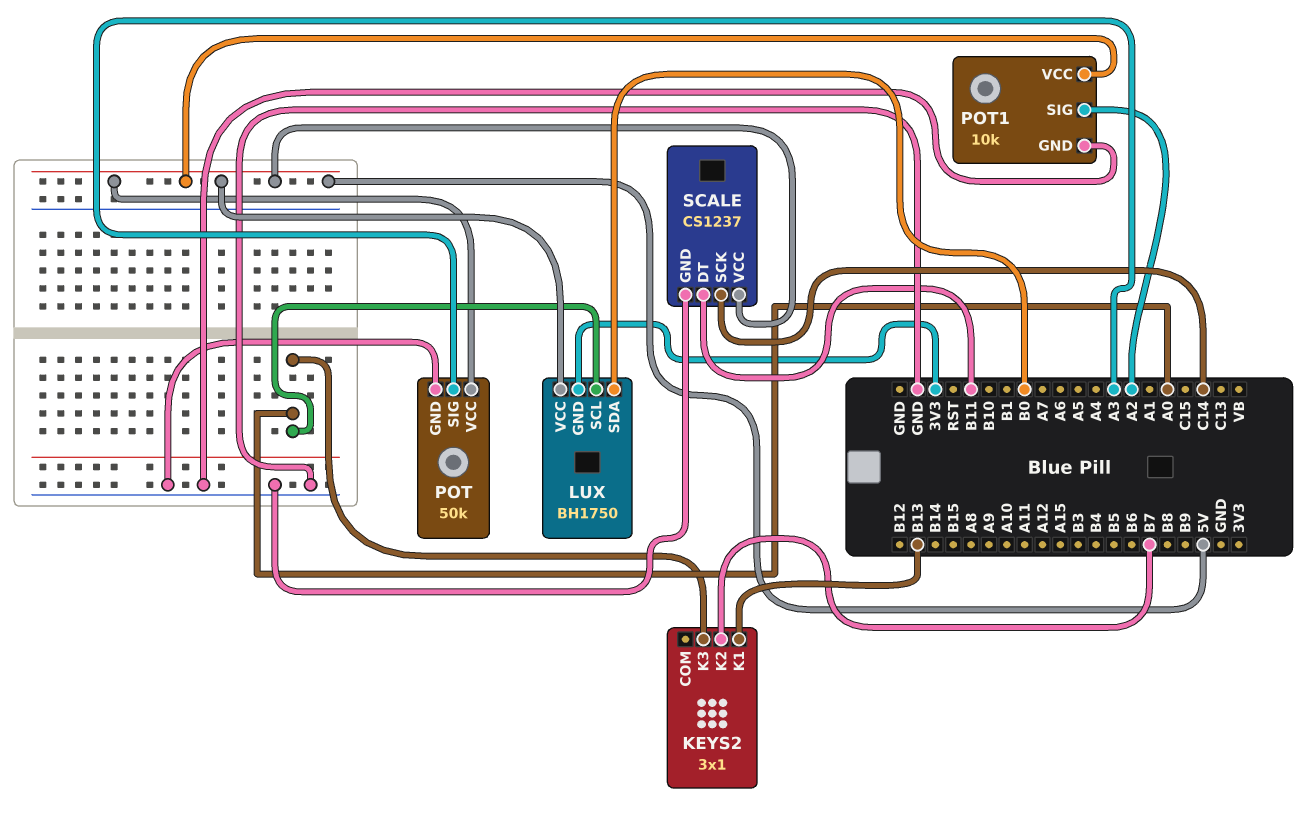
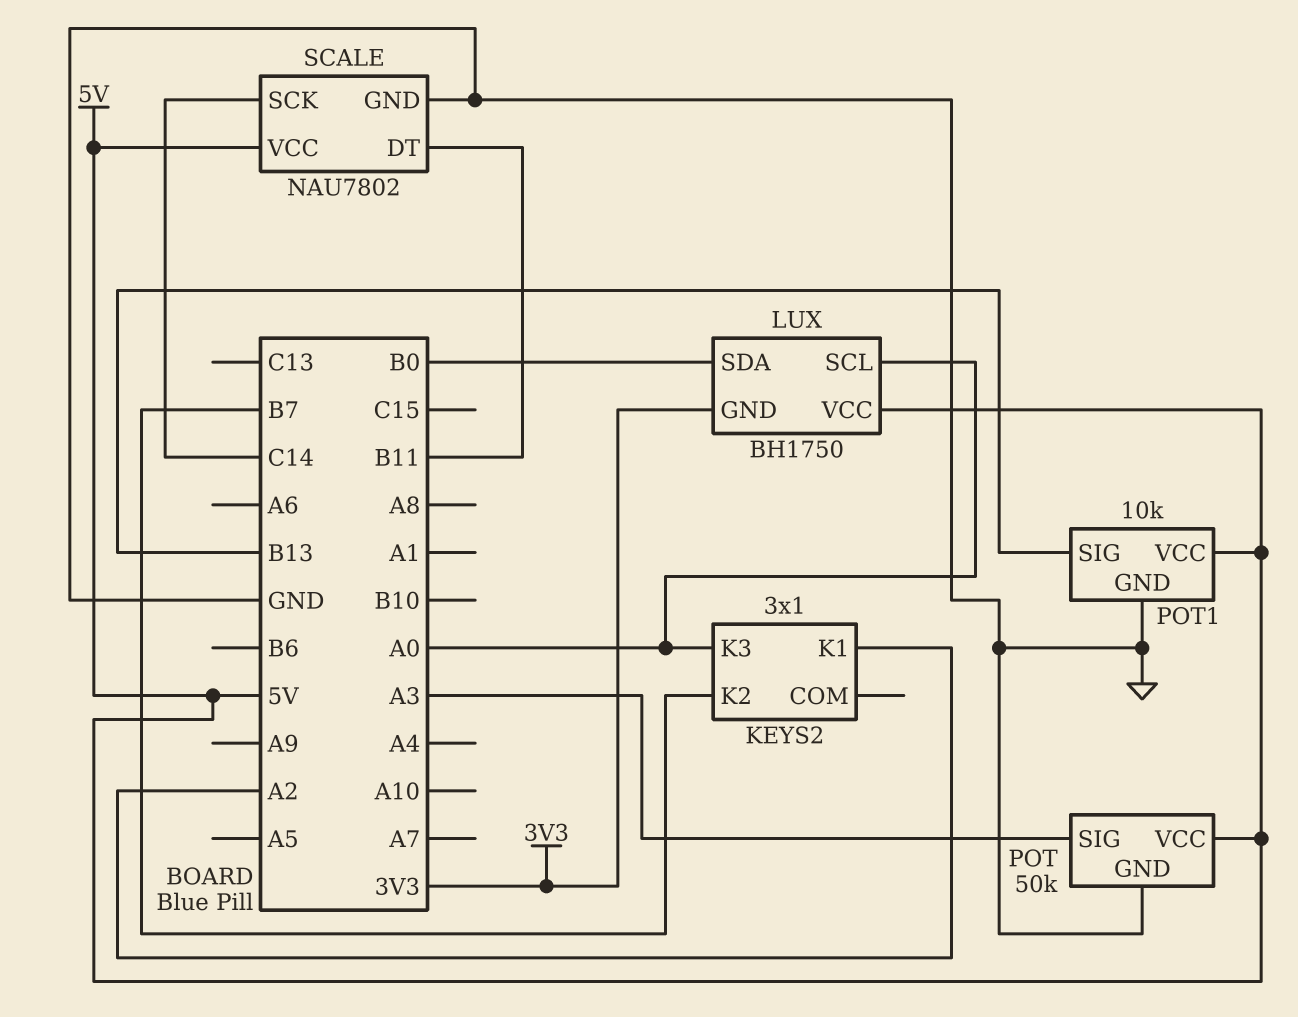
KEYS2 pin K1: B13 -> A2
POT1 pin SIG: A2 -> B13
SCALE: CS1237 -> NAU7802

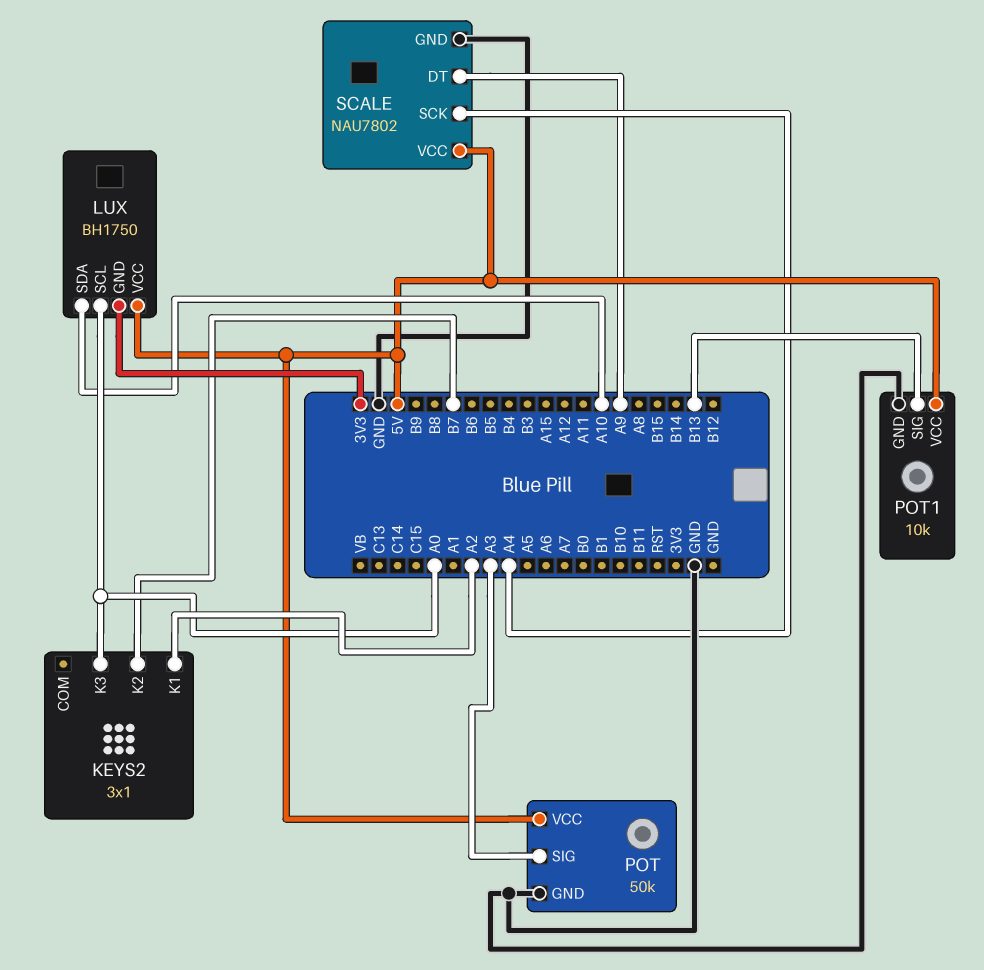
LUX pin SDA: B0 -> A10
SCALE pin DT: B11 -> A9
SCALE pin SCK: C14 -> A4

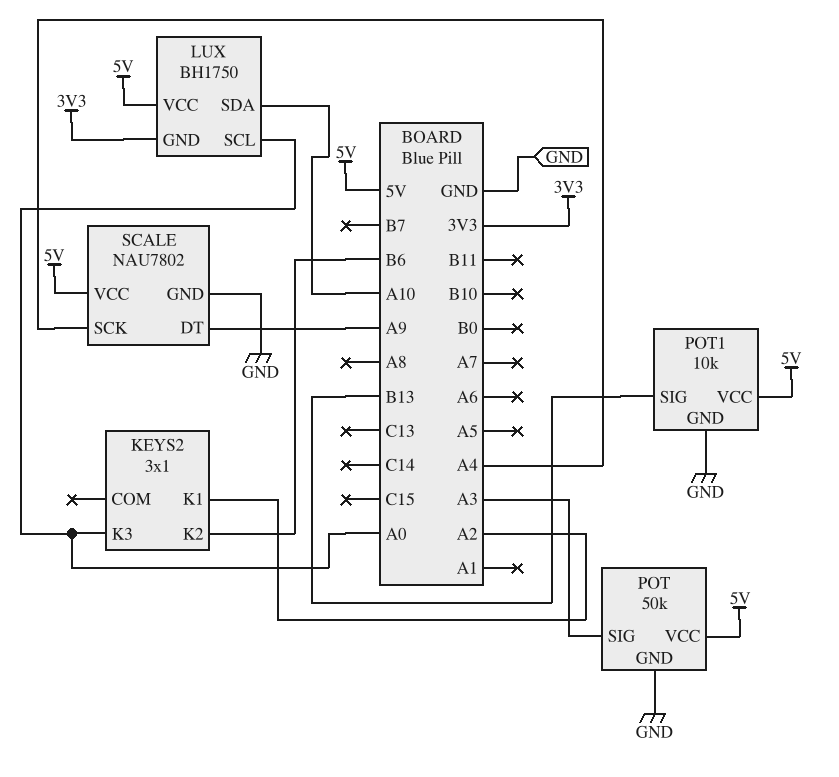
KEYS2 pin K2: B7 -> B6

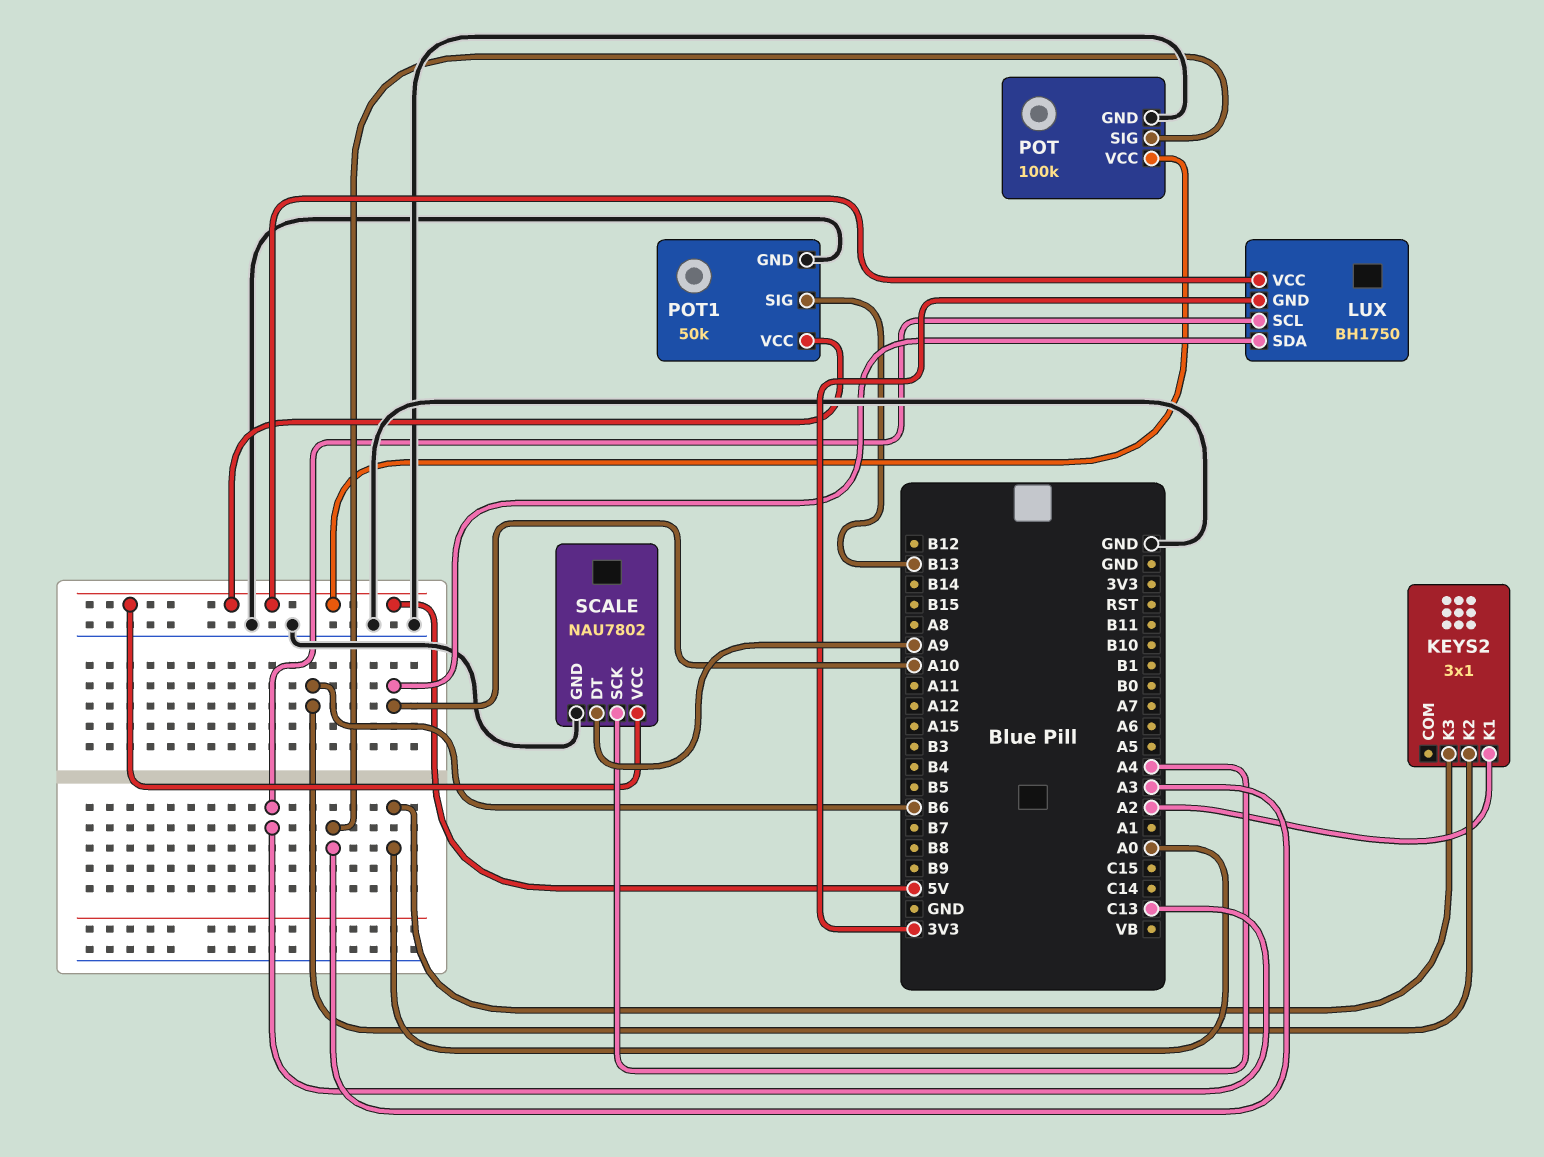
LUX pin SCL: A0 -> C13
POT: 50k -> 100k
POT1: 10k -> 50k

